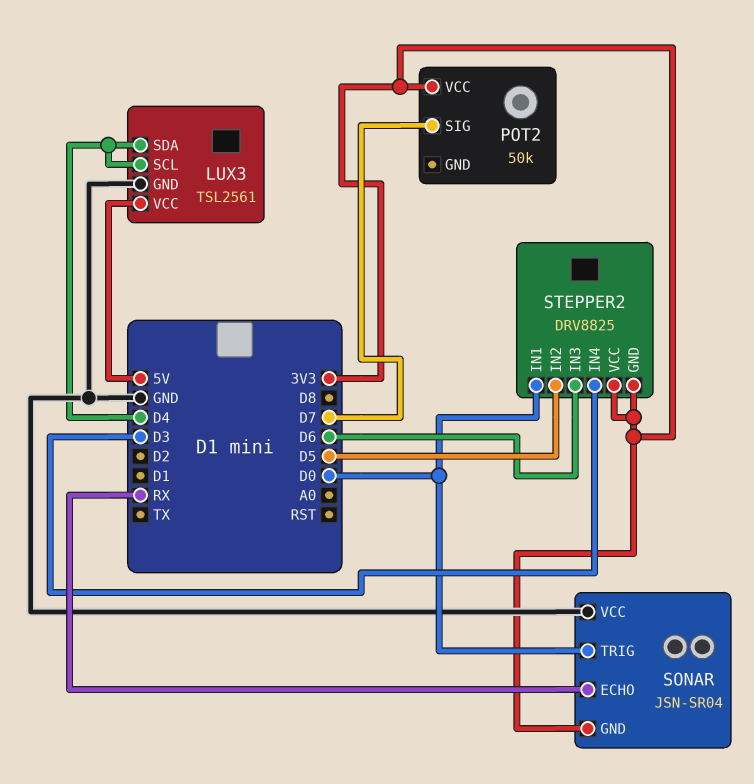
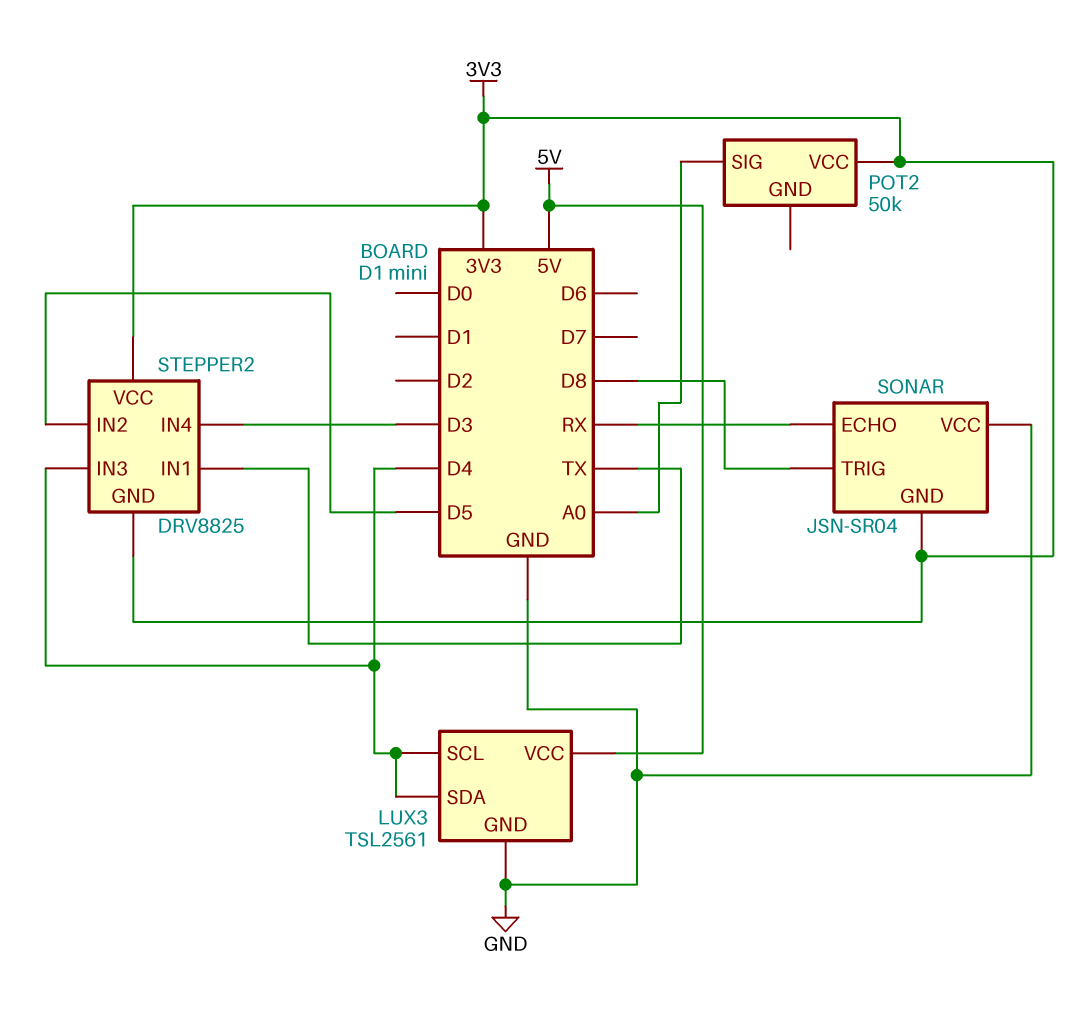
POT2 pin SIG: D7 -> A0
SONAR pin TRIG: D0 -> D8
STEPPER2 pin IN1: D0 -> TX
STEPPER2 pin IN3: D6 -> D4

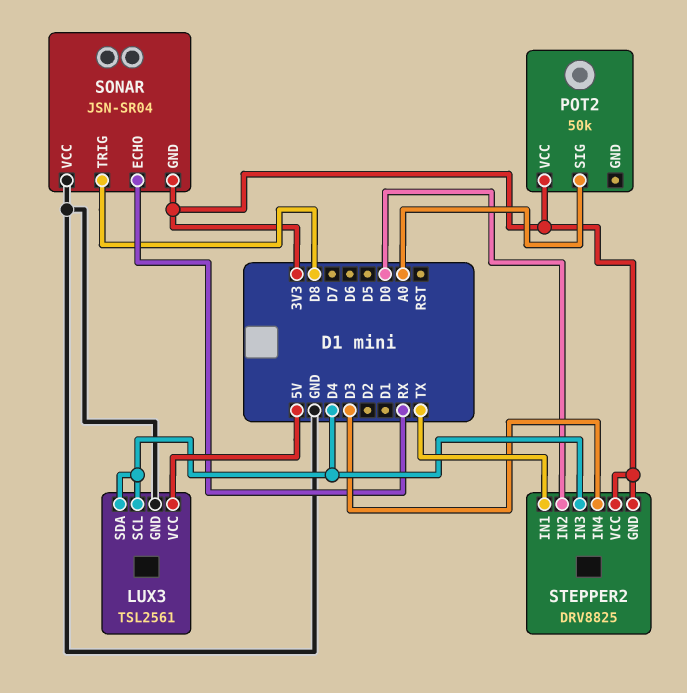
STEPPER2 pin IN2: D5 -> D0

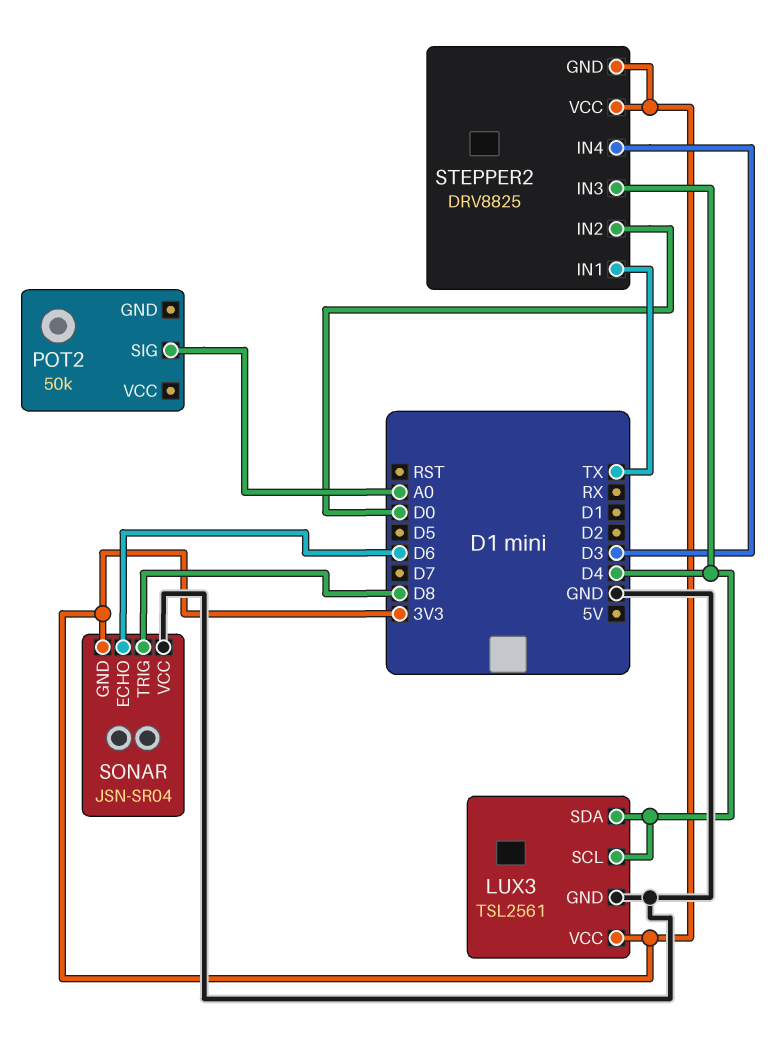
LUX3 pin VCC: 5V -> 3V3
POT2 pin VCC: 3V3 -> none
SONAR pin ECHO: RX -> D6

